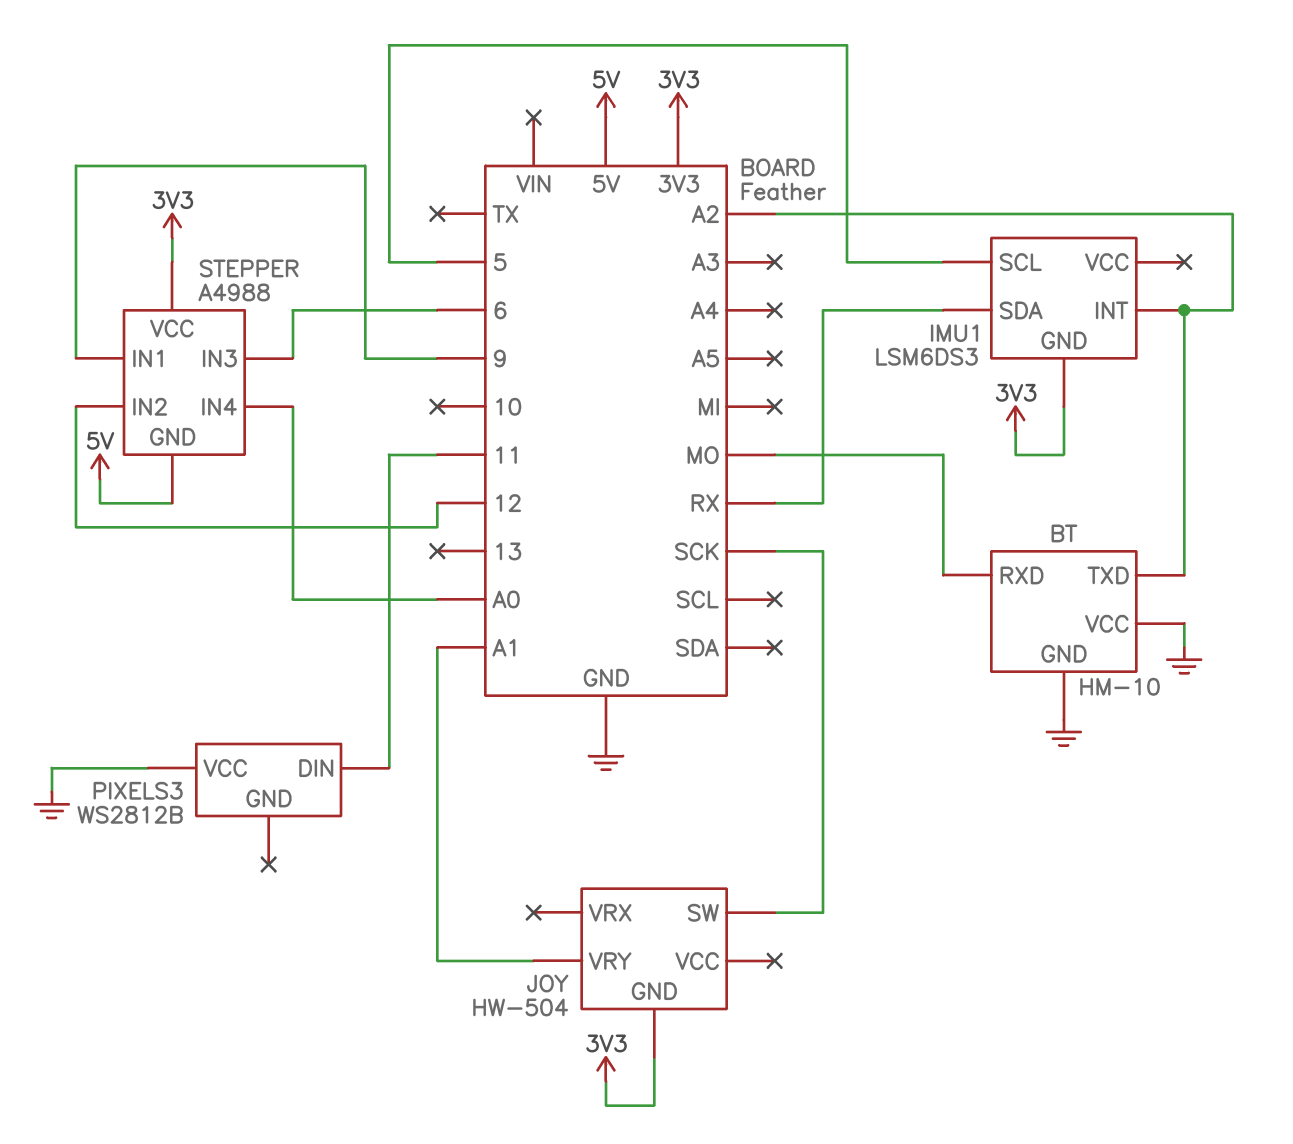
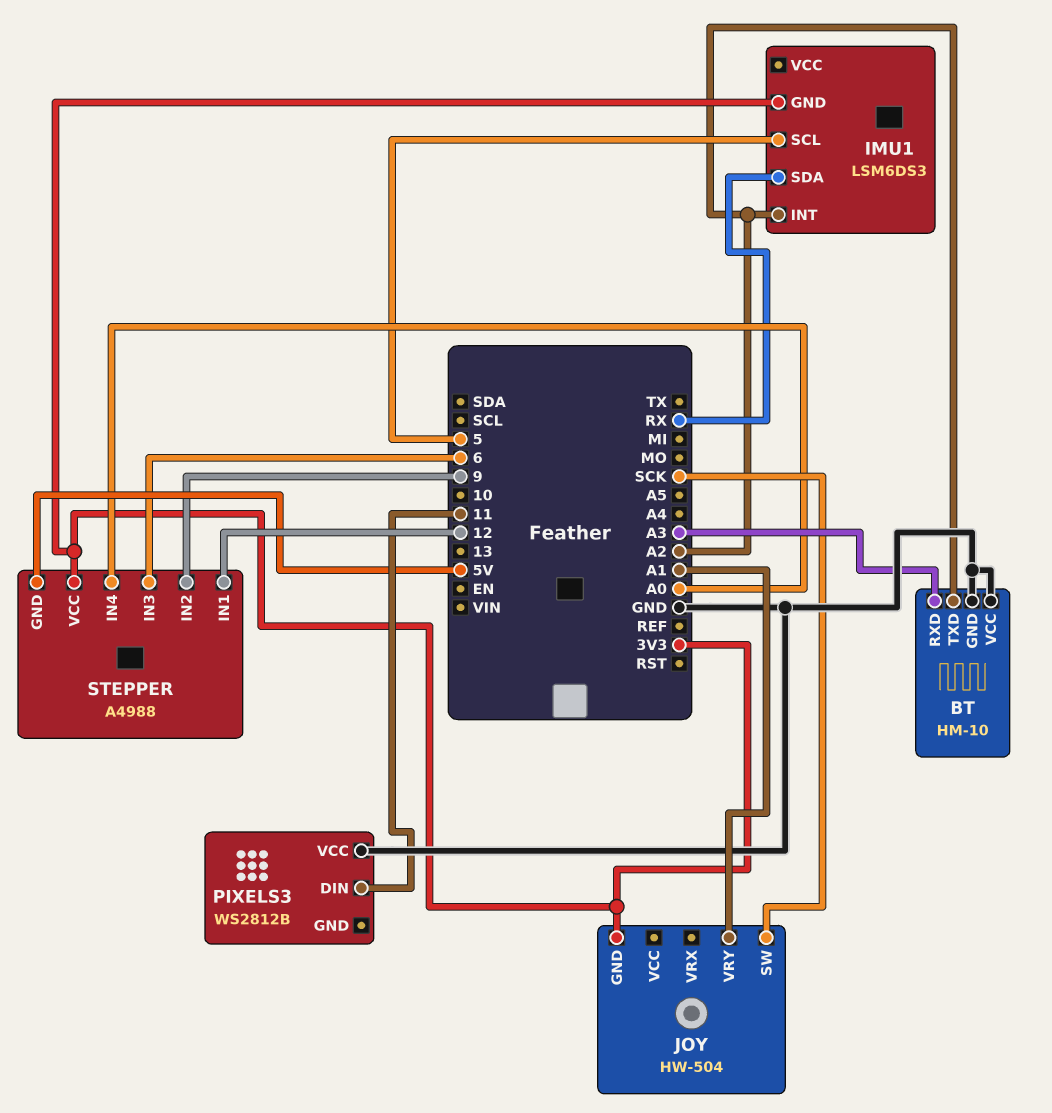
BT pin RXD: MO -> A3
STEPPER pin IN1: 9 -> 12
STEPPER pin IN2: 12 -> 9

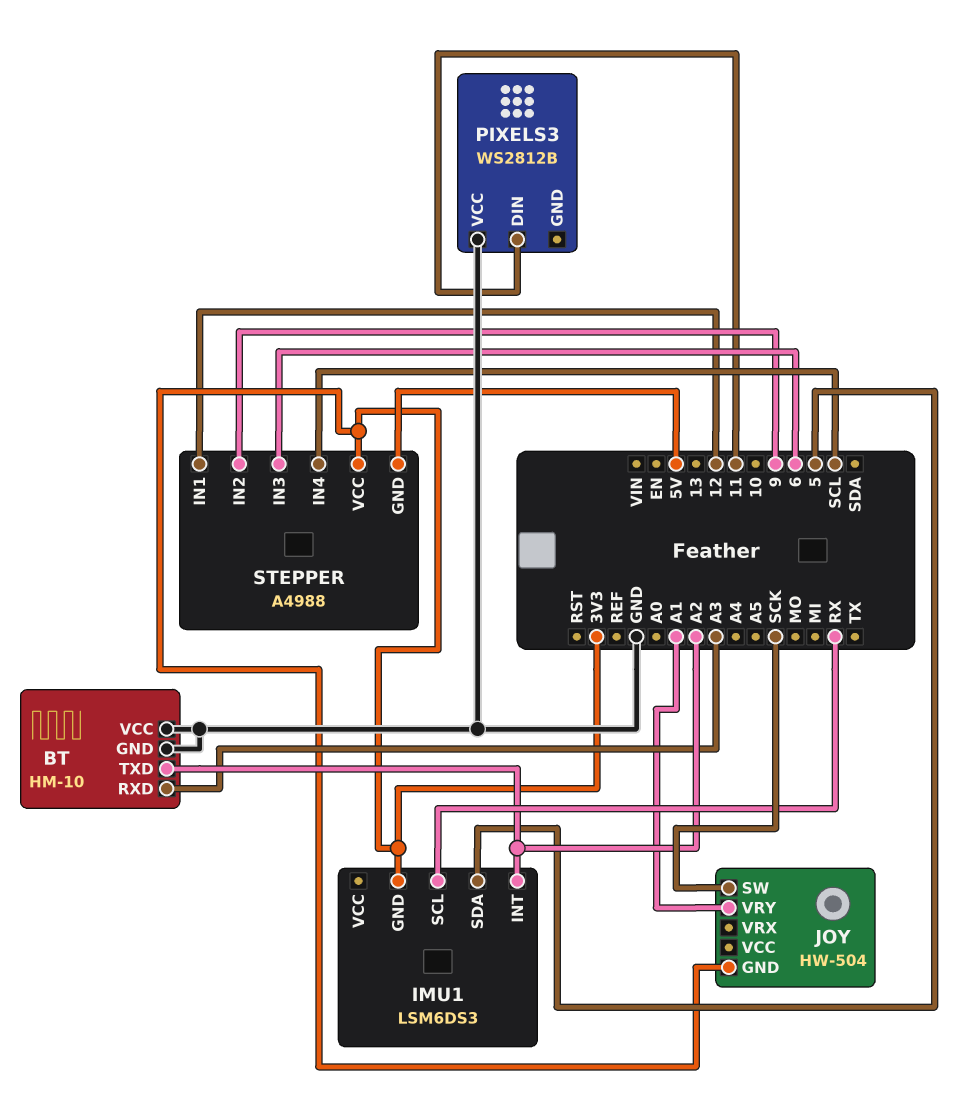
IMU1 pin SCL: 5 -> RX
IMU1 pin SDA: RX -> 5
STEPPER pin IN4: A0 -> SCL

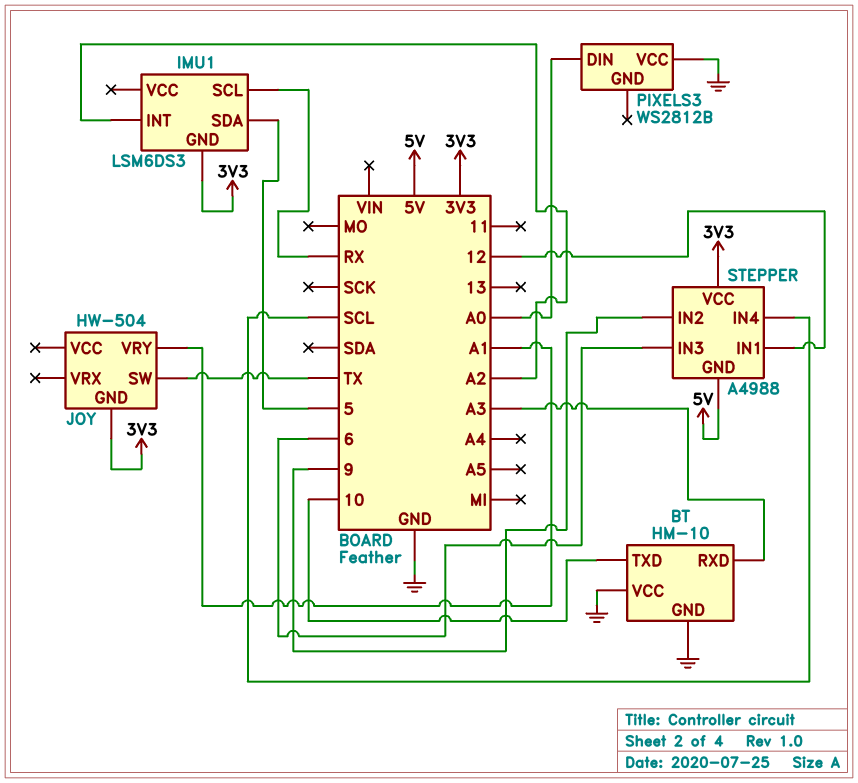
BT pin TXD: A2 -> 10
JOY pin SW: SCK -> TX
PIXELS3 pin DIN: 11 -> A0

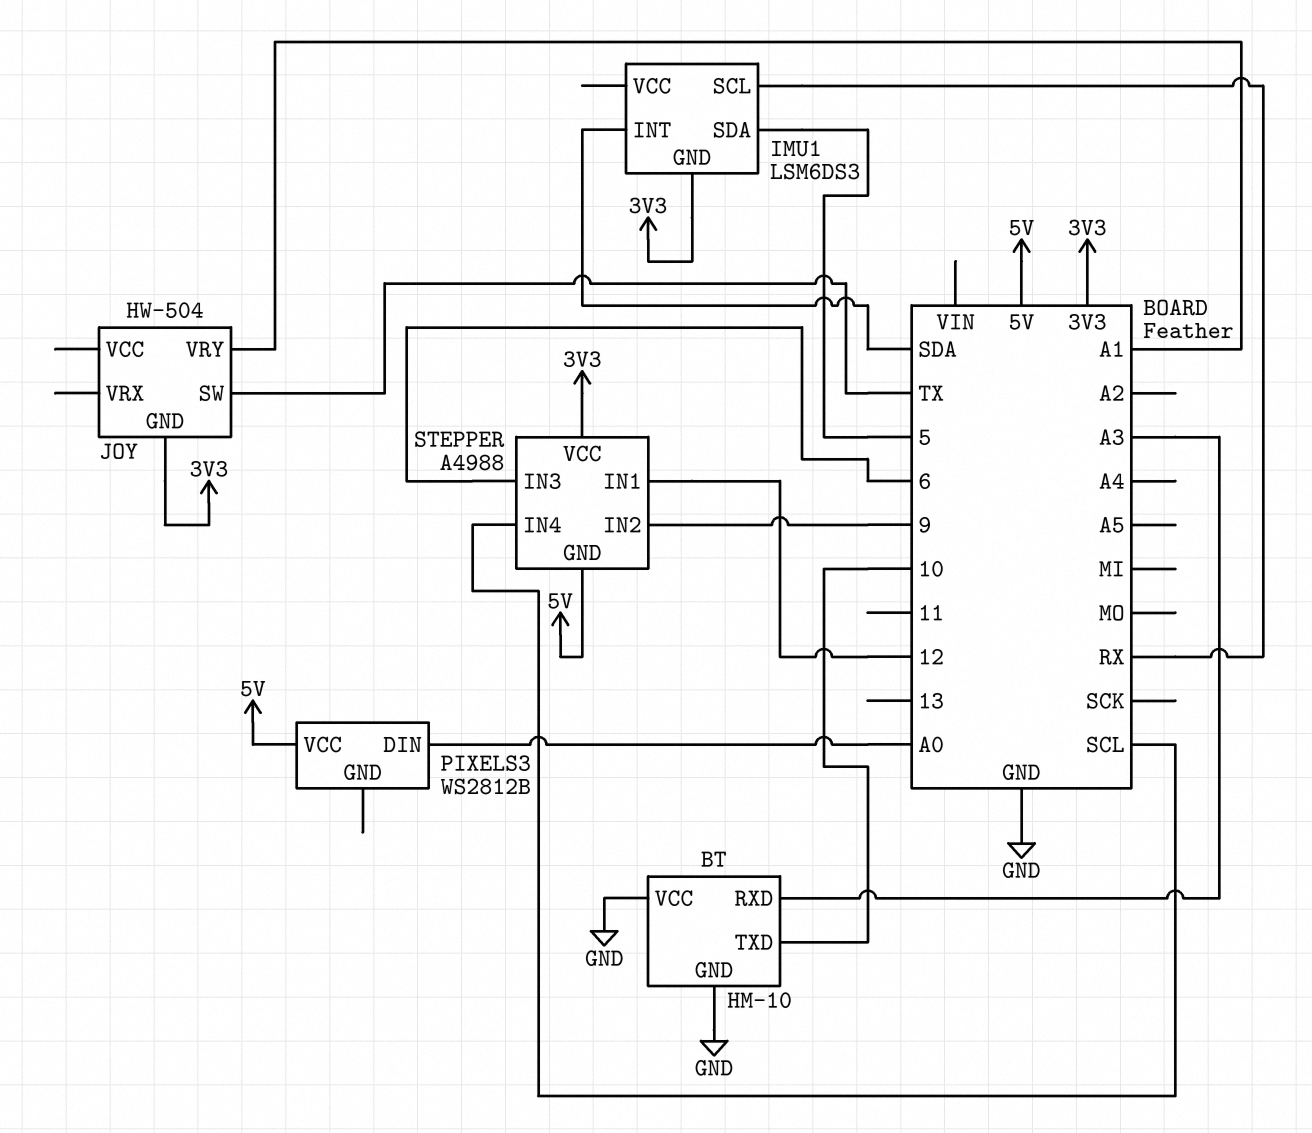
IMU1 pin INT: A2 -> SDA
PIXELS3 pin VCC: GND -> 5V

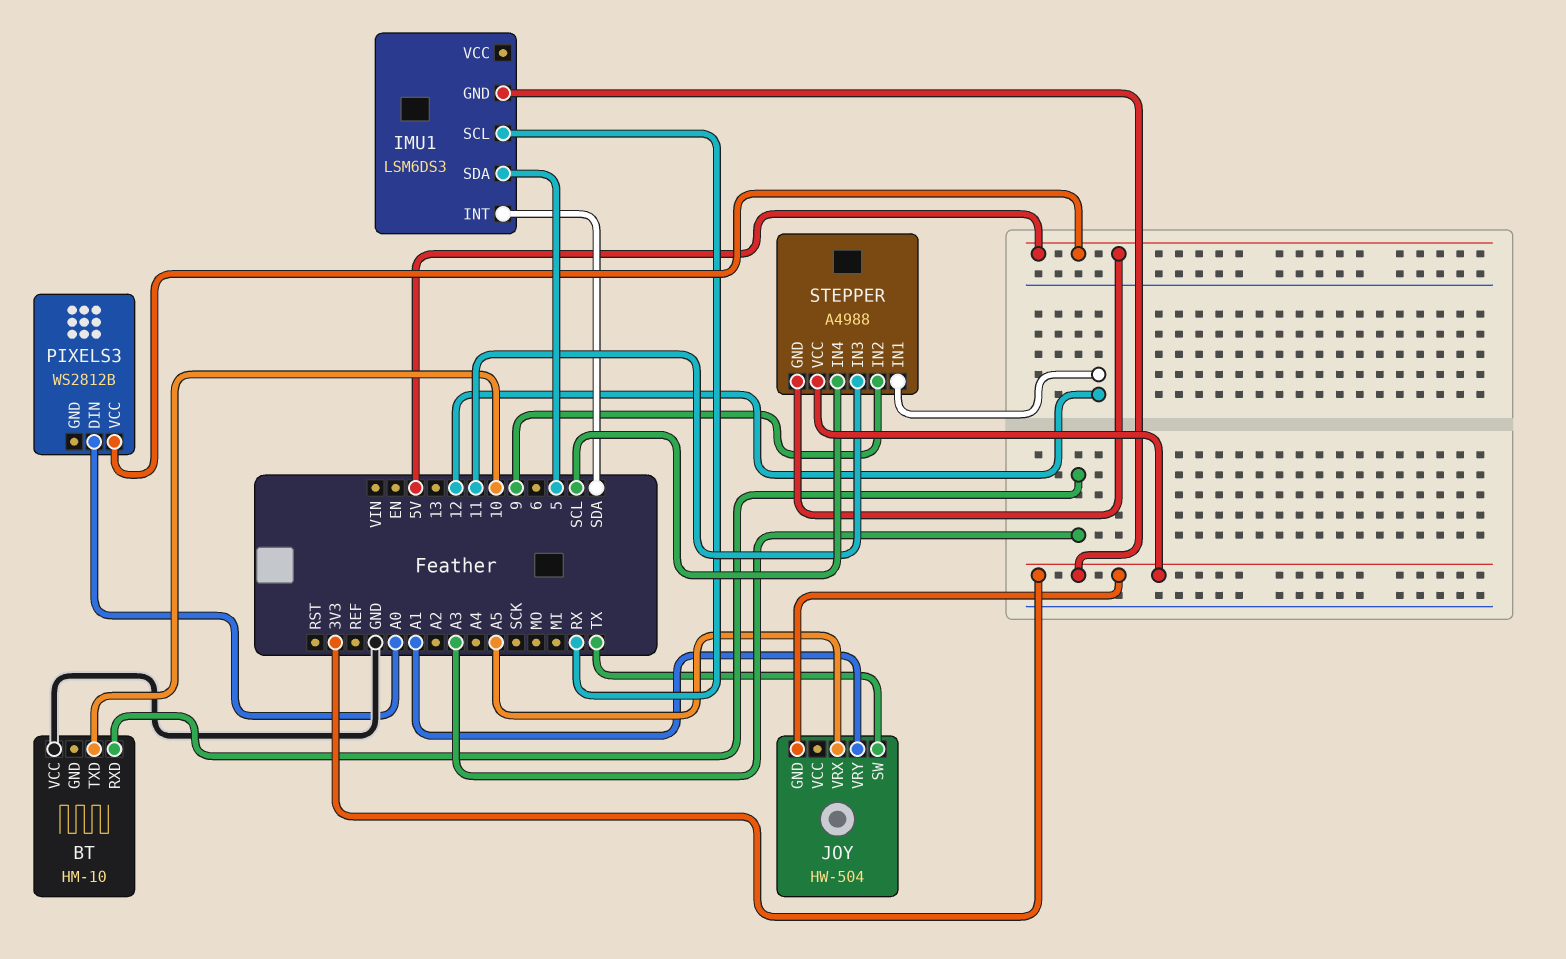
BT pin GND: GND -> none
JOY pin VRX: none -> A5
STEPPER pin IN3: 6 -> 11

